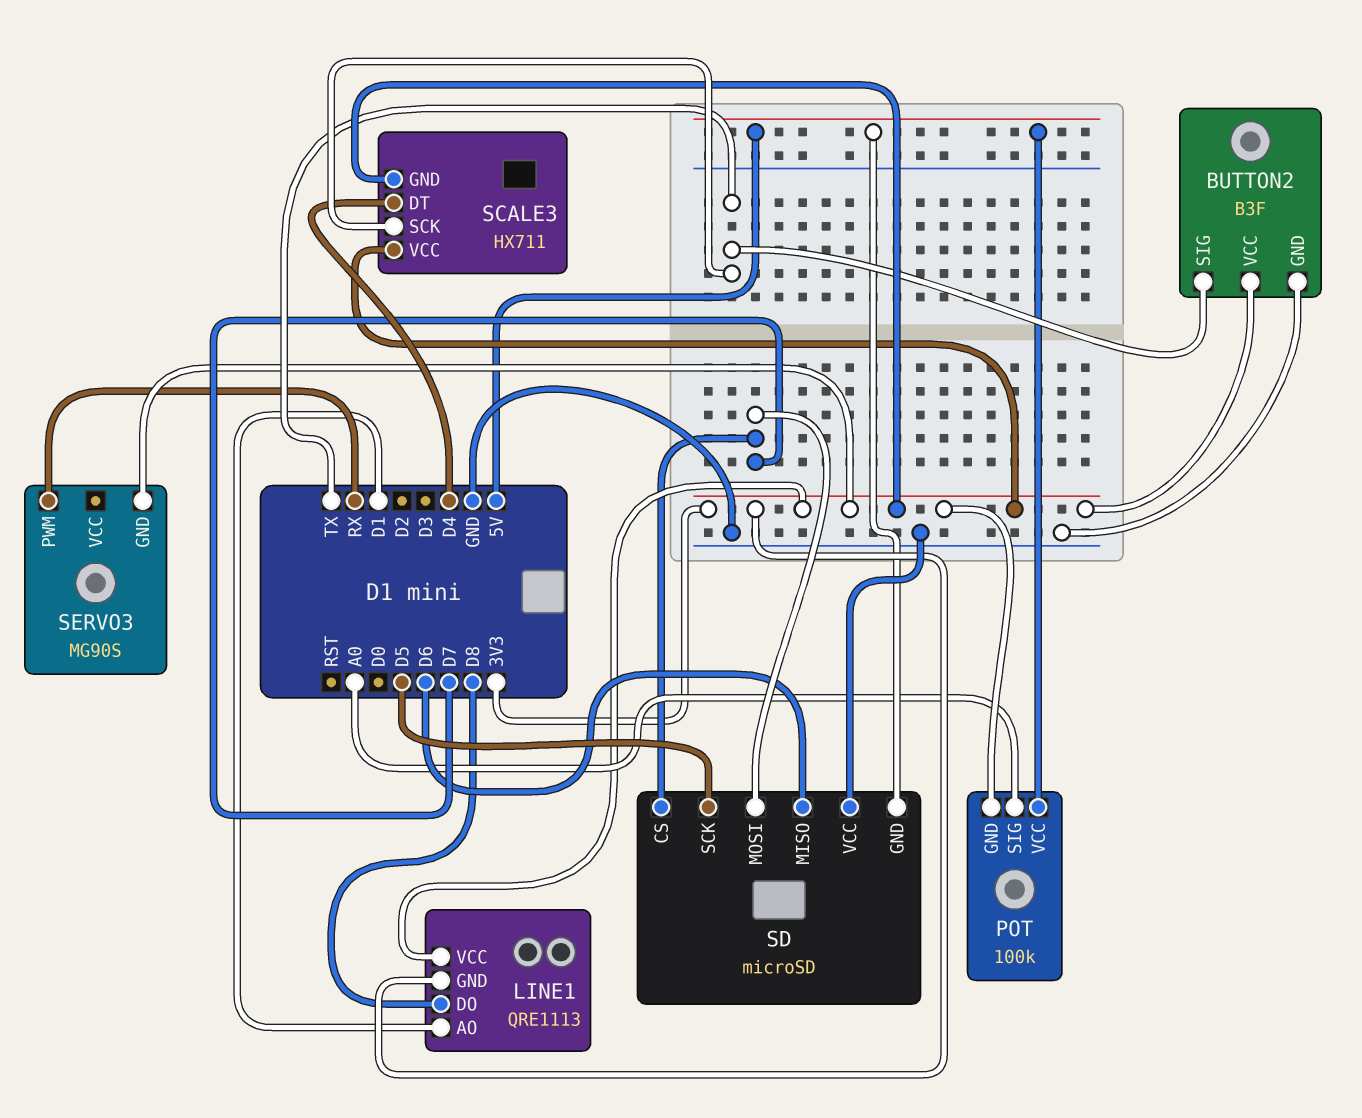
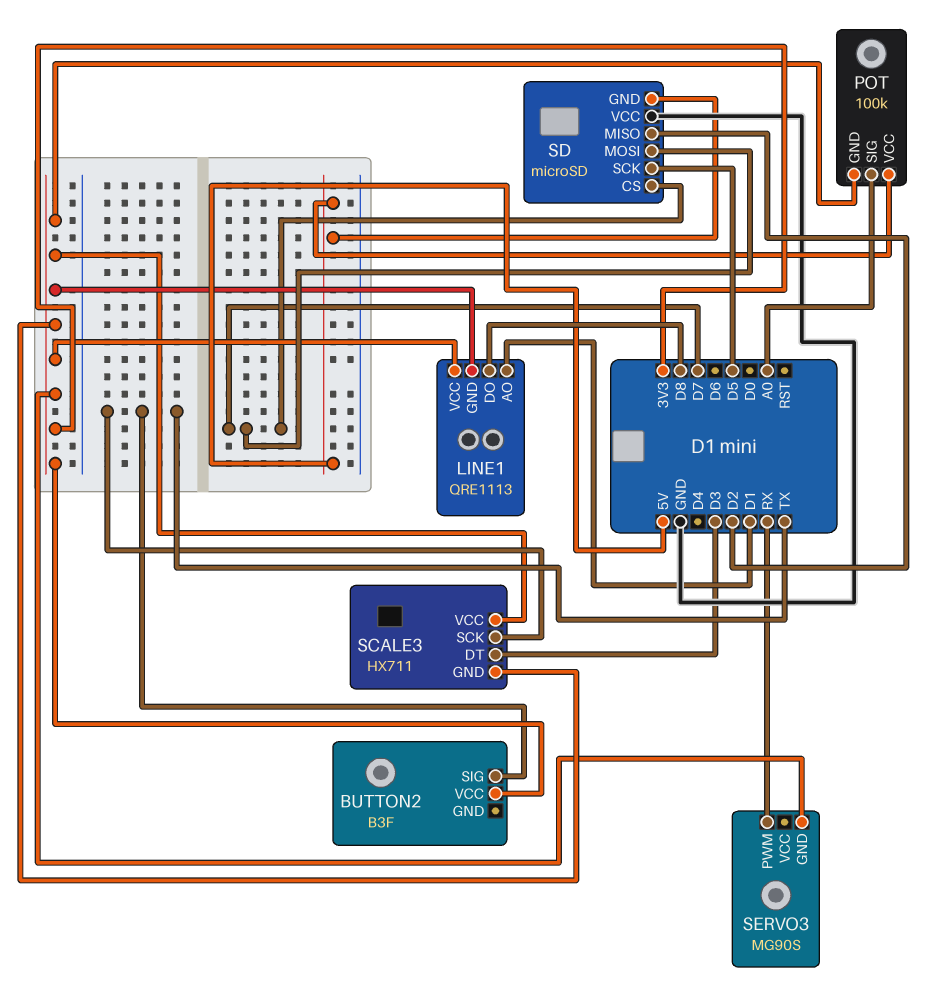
BUTTON2 pin GND: GND -> none
SCALE3 pin DT: D4 -> D3
SD pin MISO: D6 -> D2

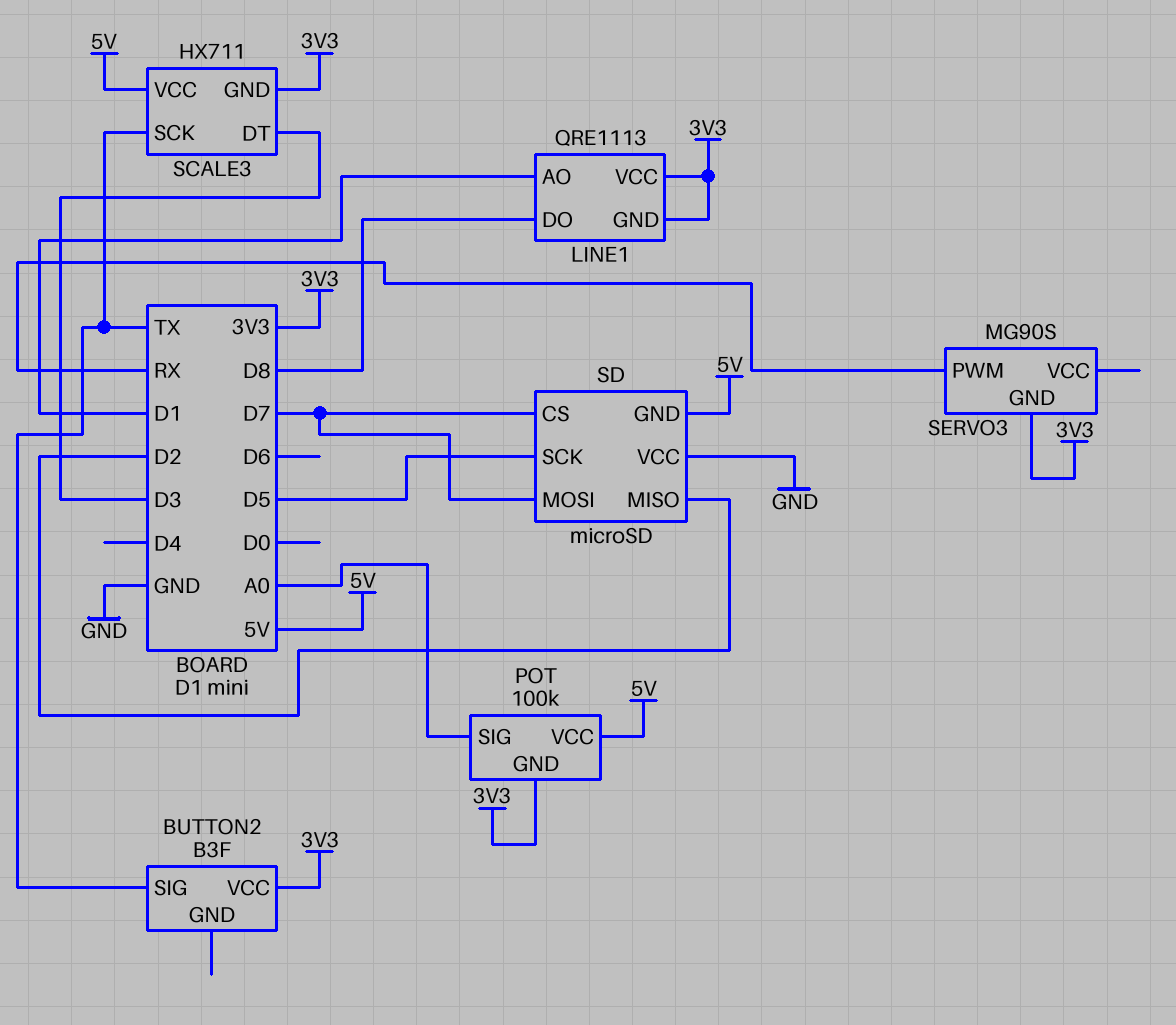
SCALE3 pin VCC: 3V3 -> 5V

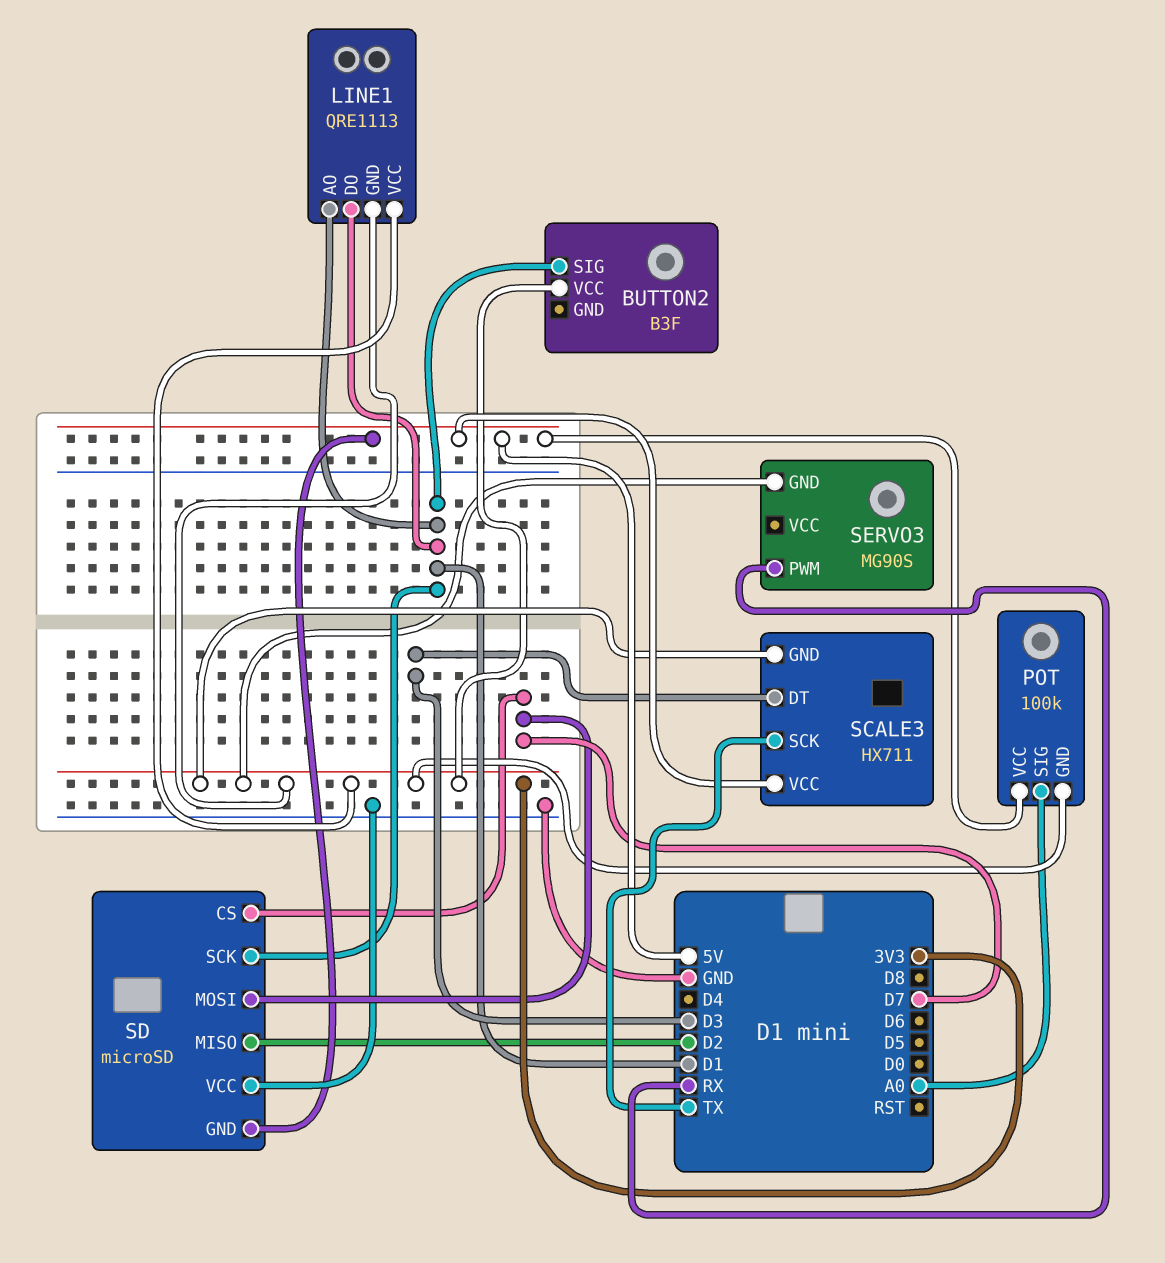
BUTTON2 pin SIG: TX -> D1
LINE1 pin DO: D8 -> D1
SD pin SCK: D5 -> D1

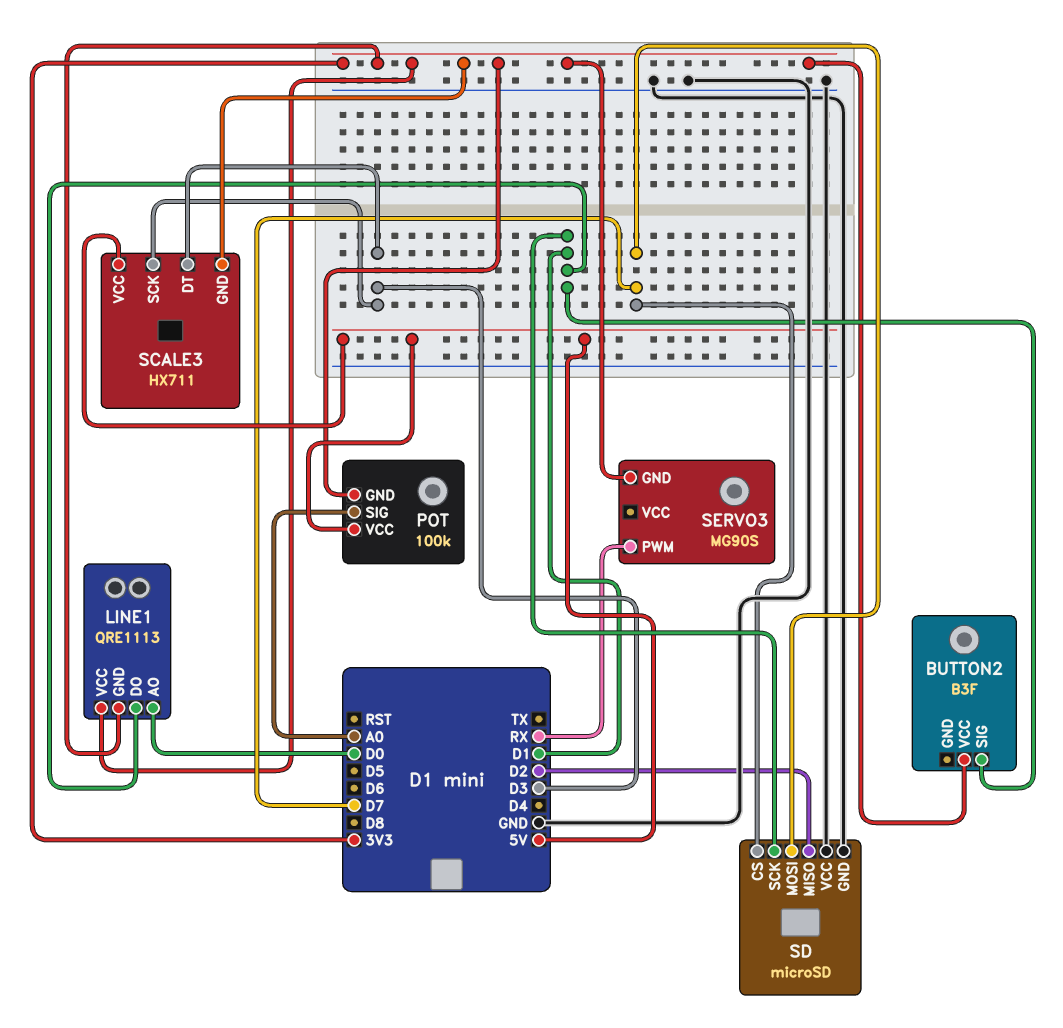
LINE1 pin AO: D1 -> D0
SCALE3 pin SCK: TX -> D3
SD pin GND: 5V -> GND

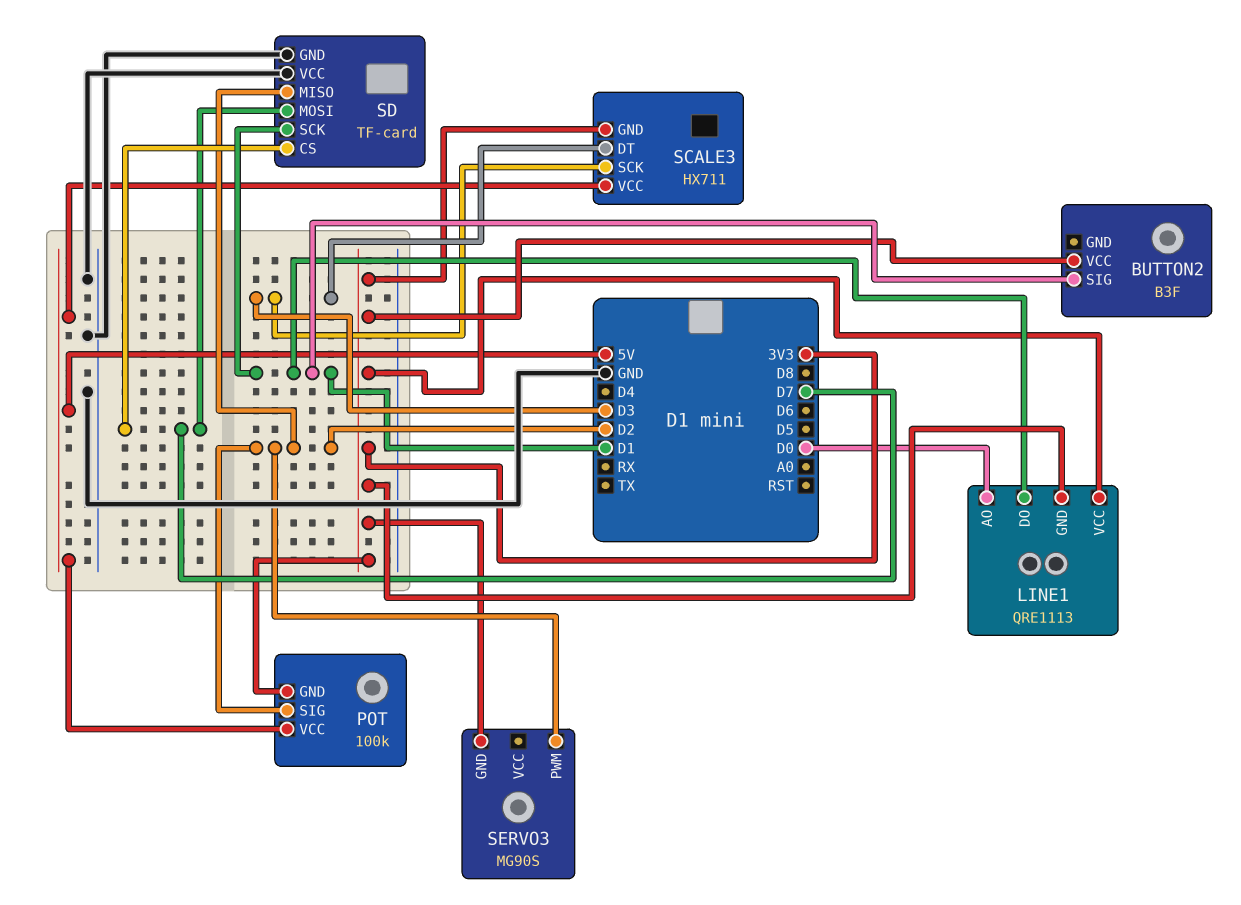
POT pin SIG: A0 -> D2
SD: microSD -> TF-card
SERVO3 pin PWM: RX -> D2

